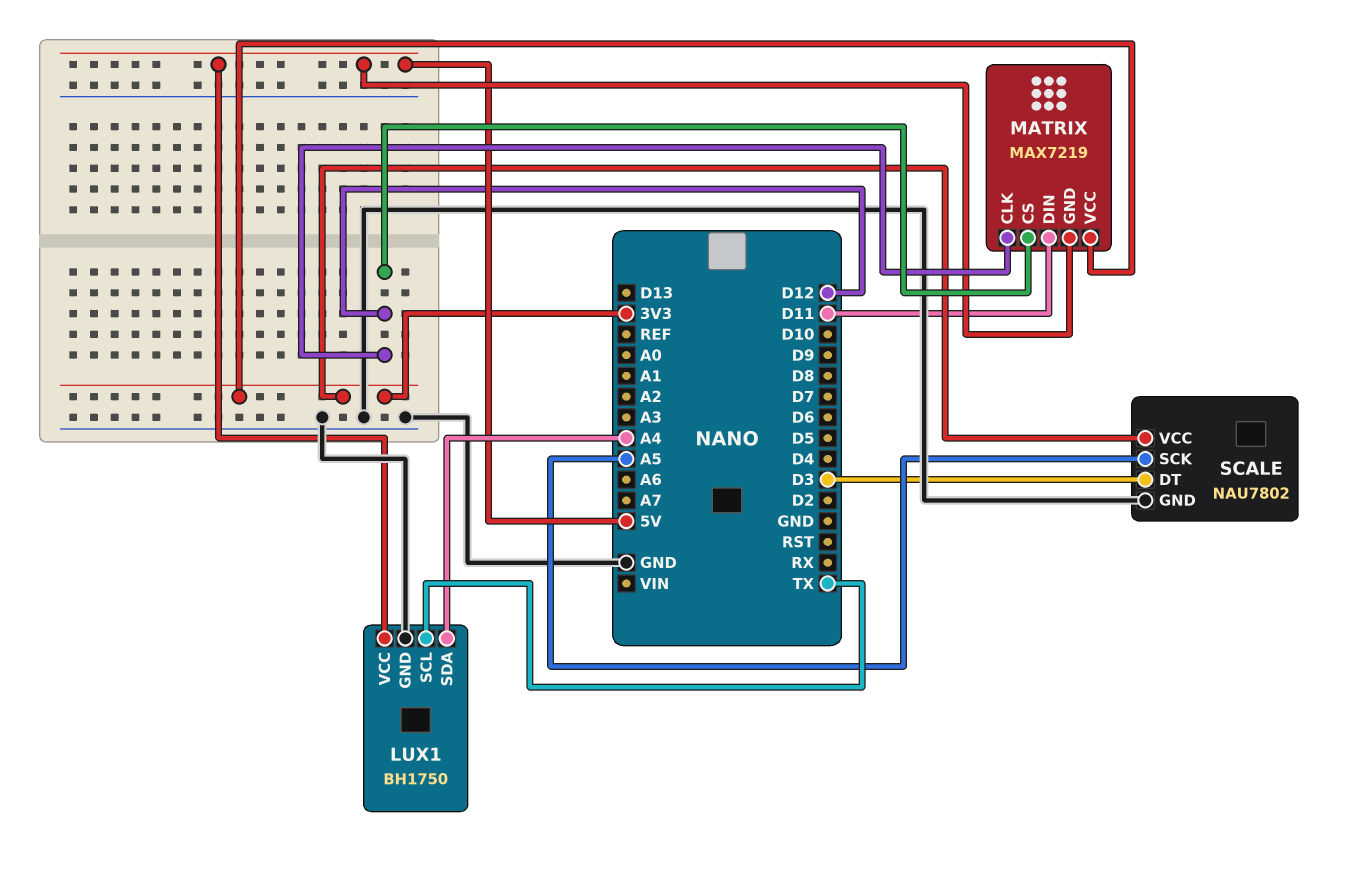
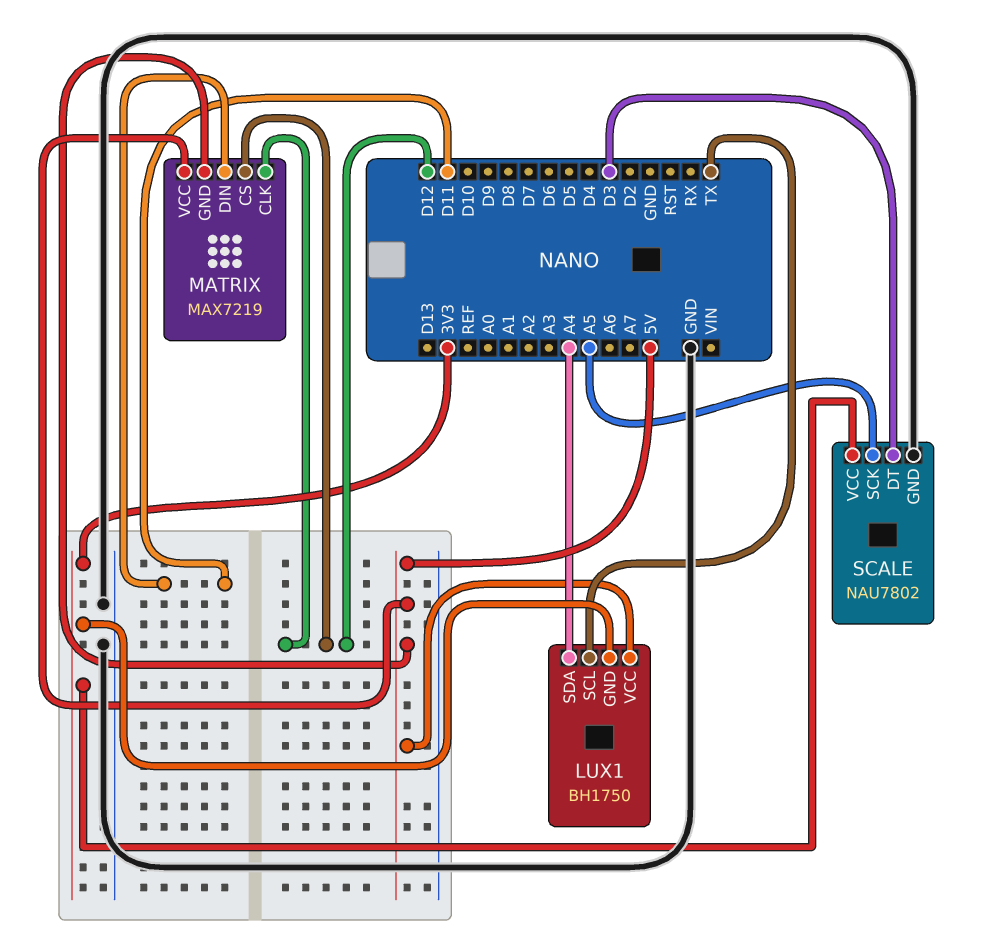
LUX1 pin GND: GND -> 3V3
MATRIX pin VCC: 3V3 -> 5V

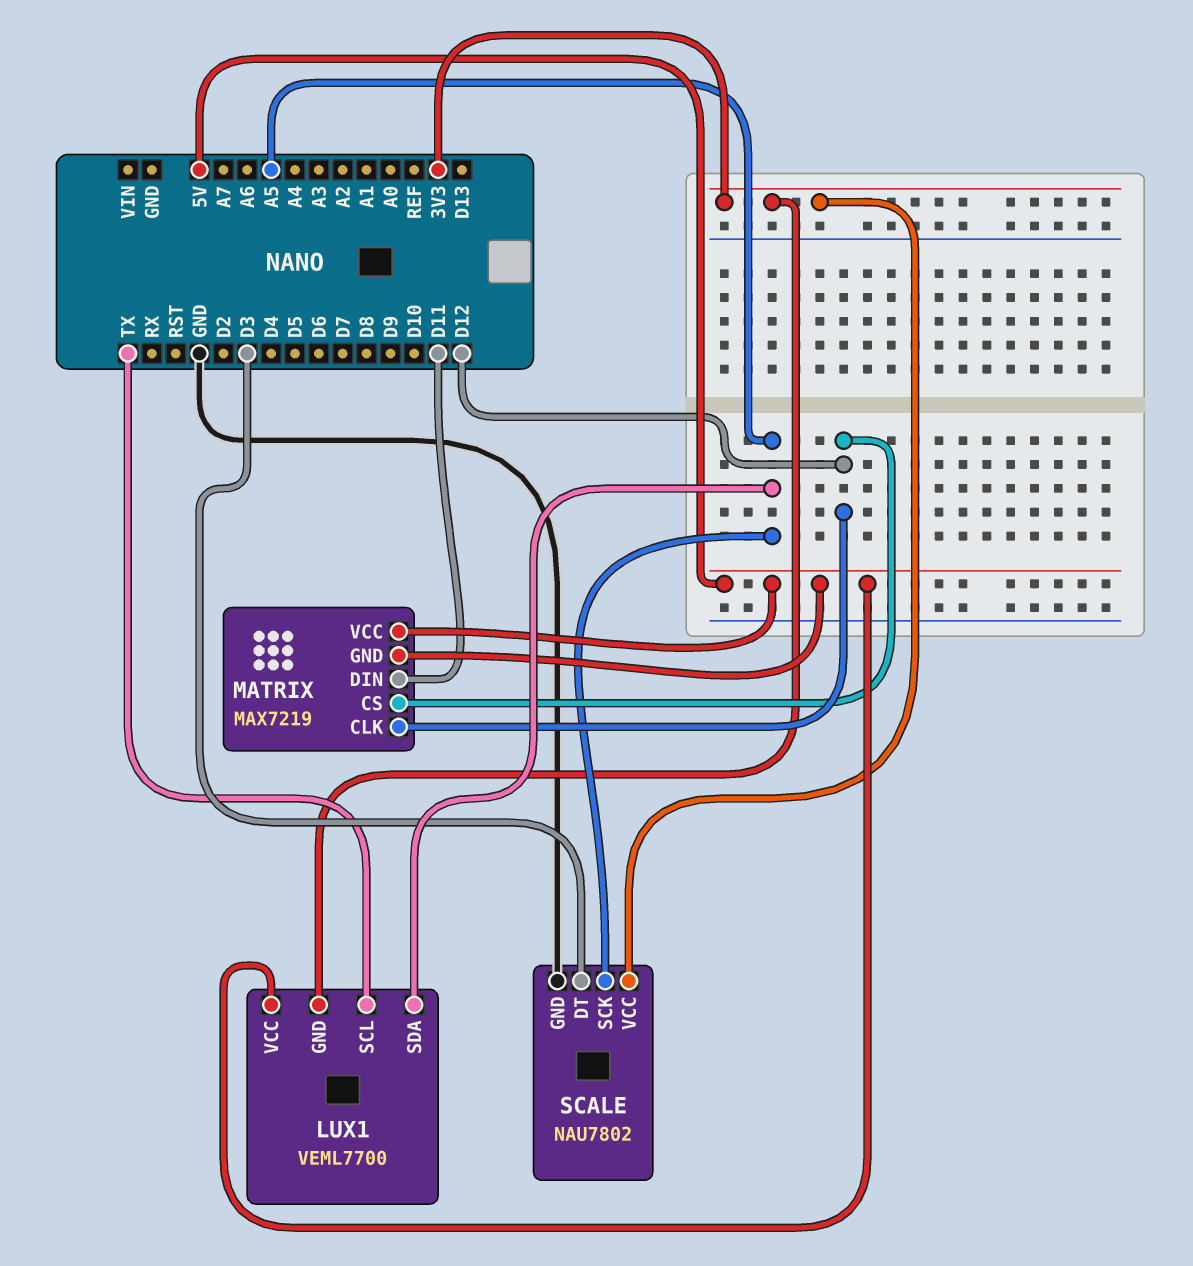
LUX1: BH1750 -> VEML7700
LUX1 pin SDA: A4 -> A5

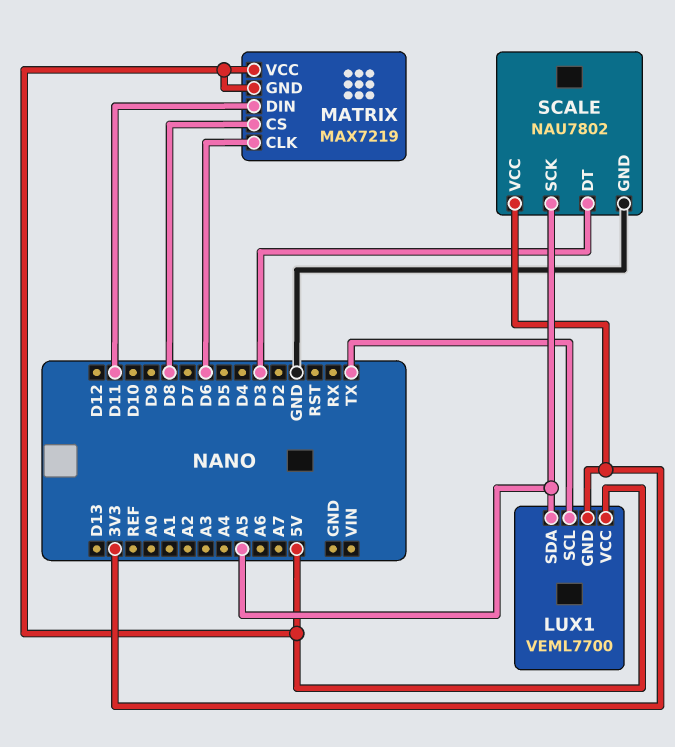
MATRIX pin CLK: D12 -> D6
MATRIX pin CS: D12 -> D8

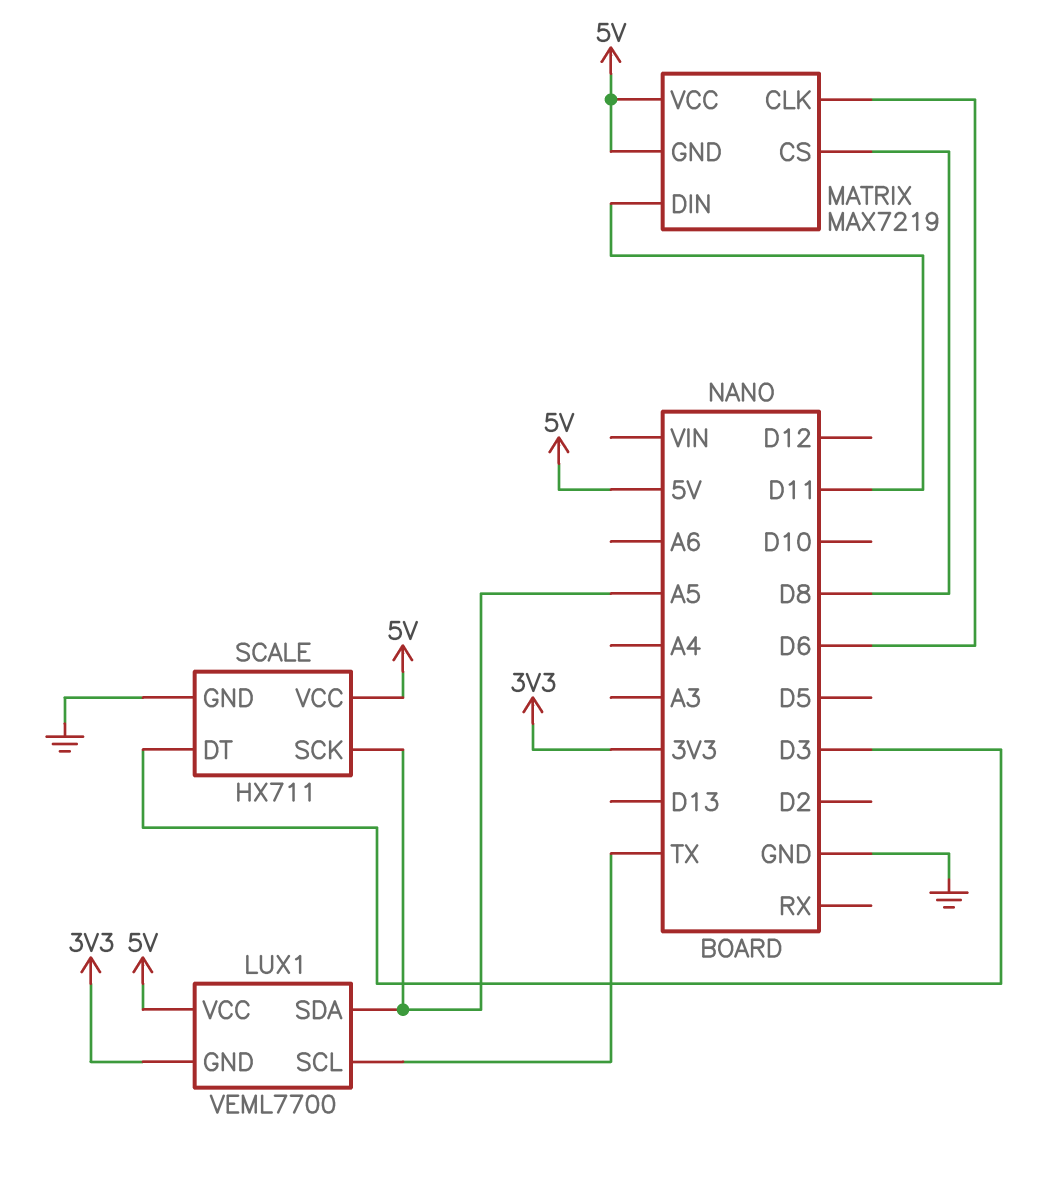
SCALE: NAU7802 -> HX711
SCALE pin VCC: 3V3 -> 5V

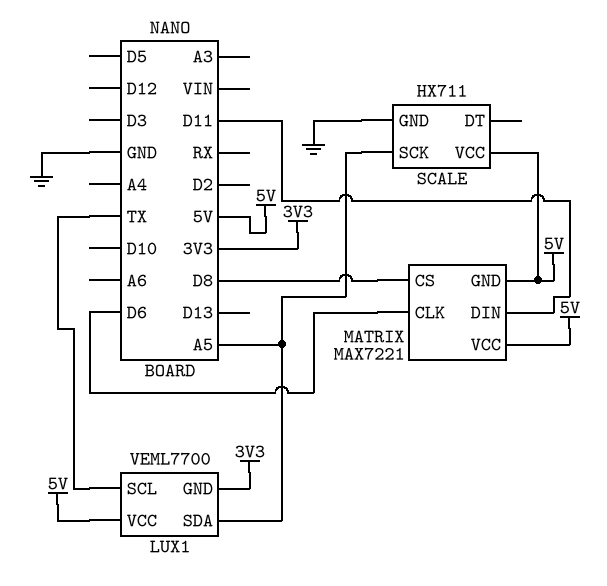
MATRIX: MAX7219 -> MAX7221
SCALE pin DT: D3 -> none

